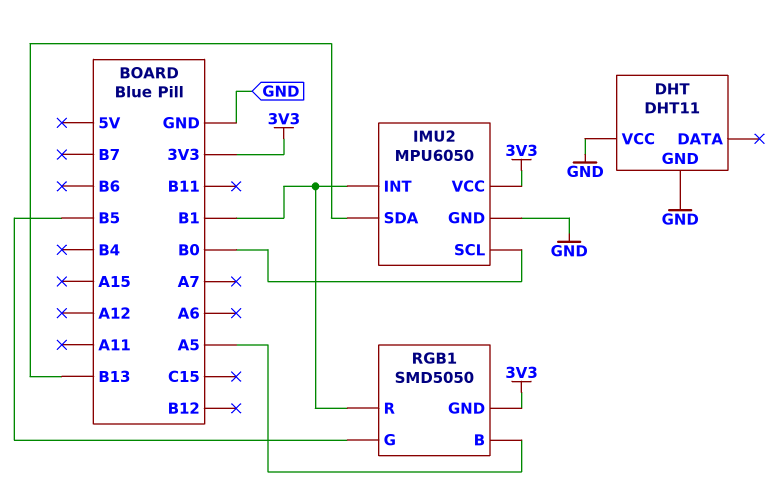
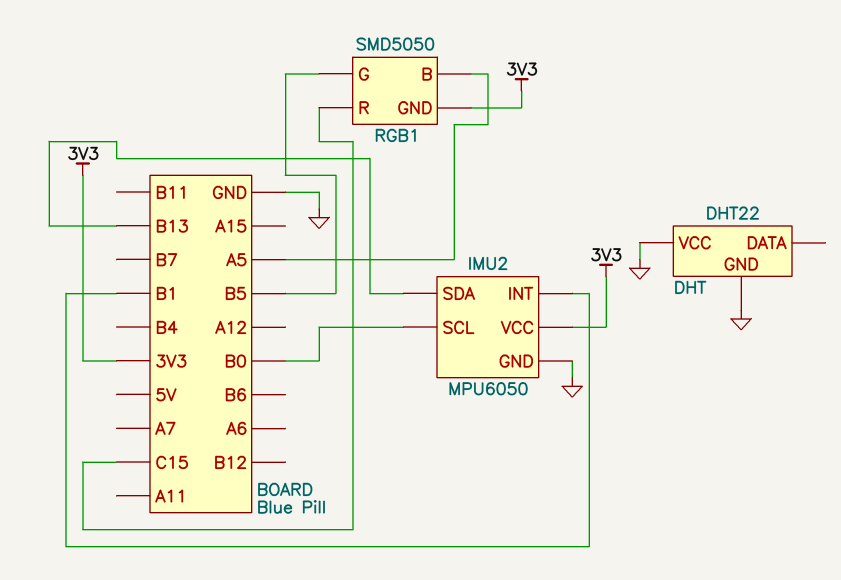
DHT: DHT11 -> DHT22
RGB1 pin R: B1 -> C15

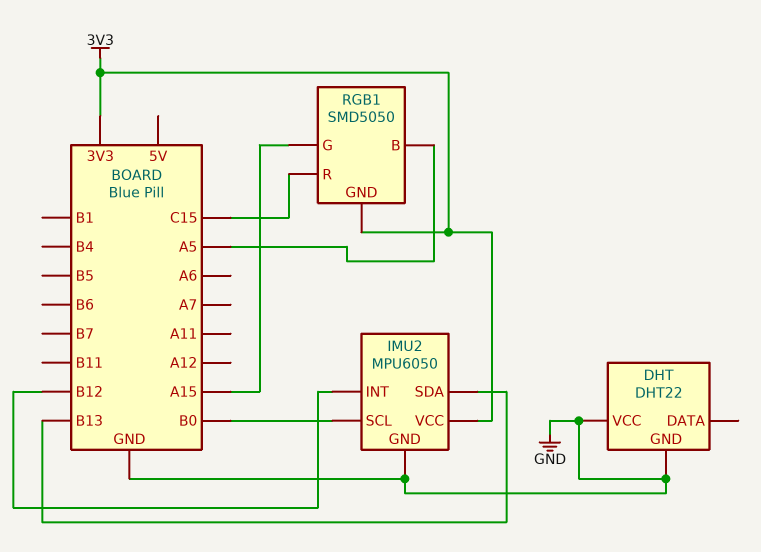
IMU2 pin INT: B1 -> B12
RGB1 pin G: B5 -> A15

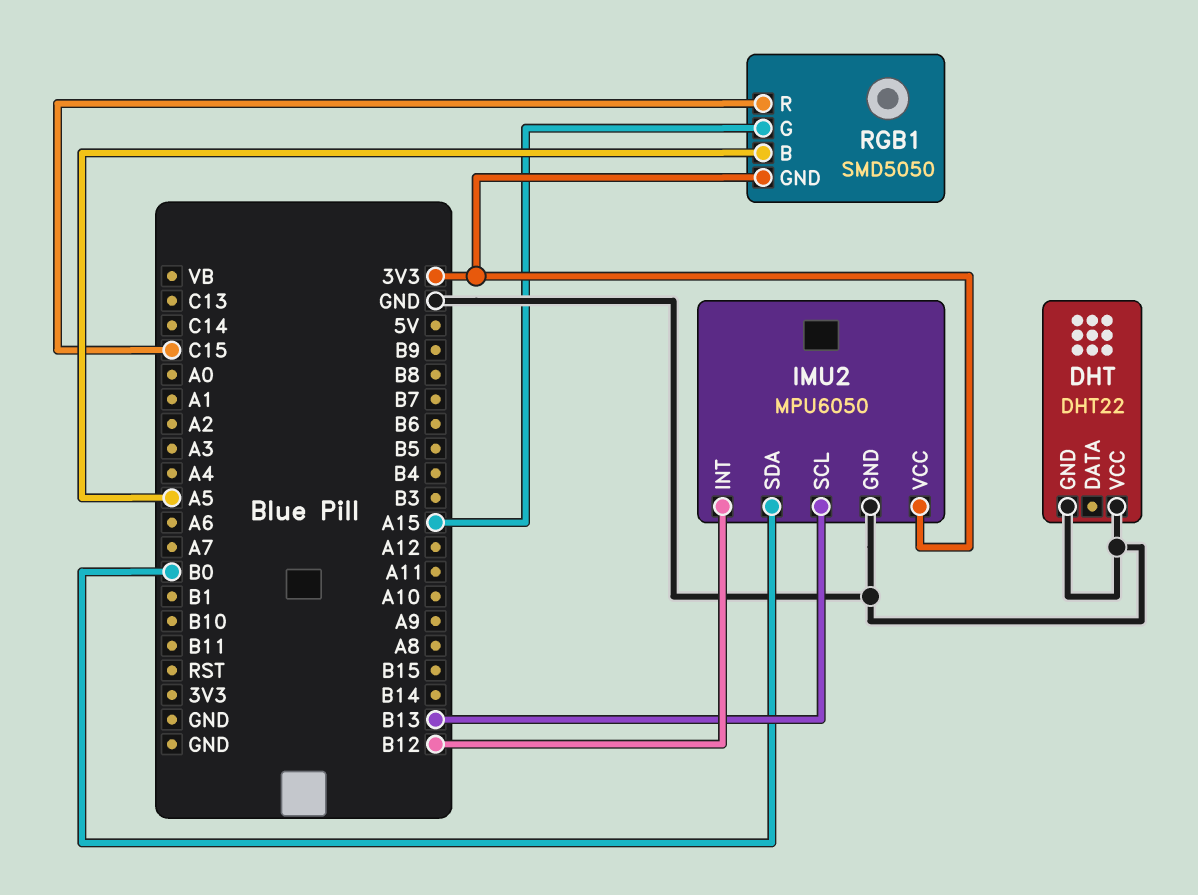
IMU2 pin SCL: B0 -> B13
IMU2 pin SDA: B13 -> B0

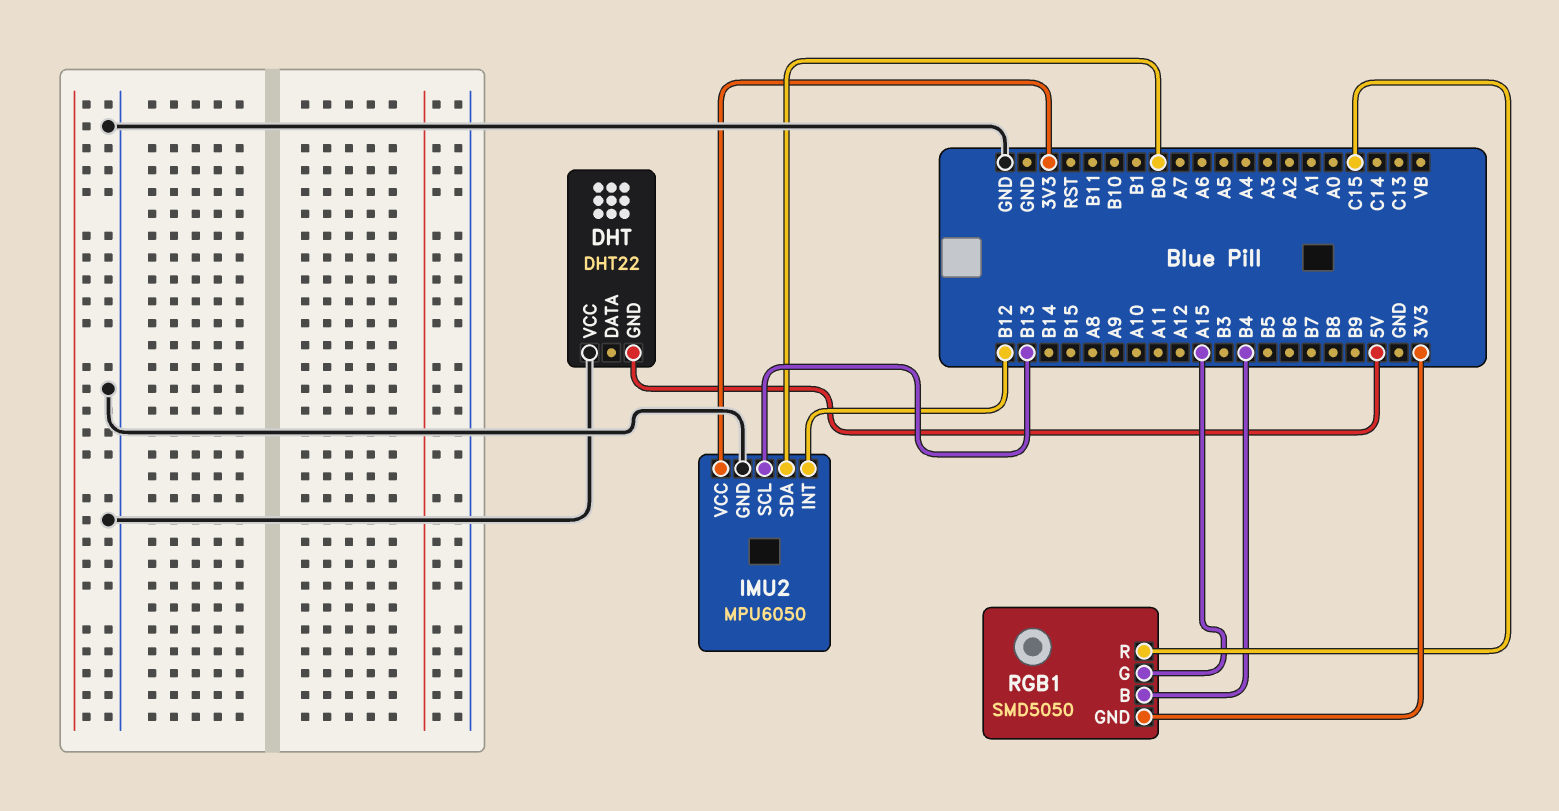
DHT pin GND: GND -> 5V
RGB1 pin B: A5 -> B4

